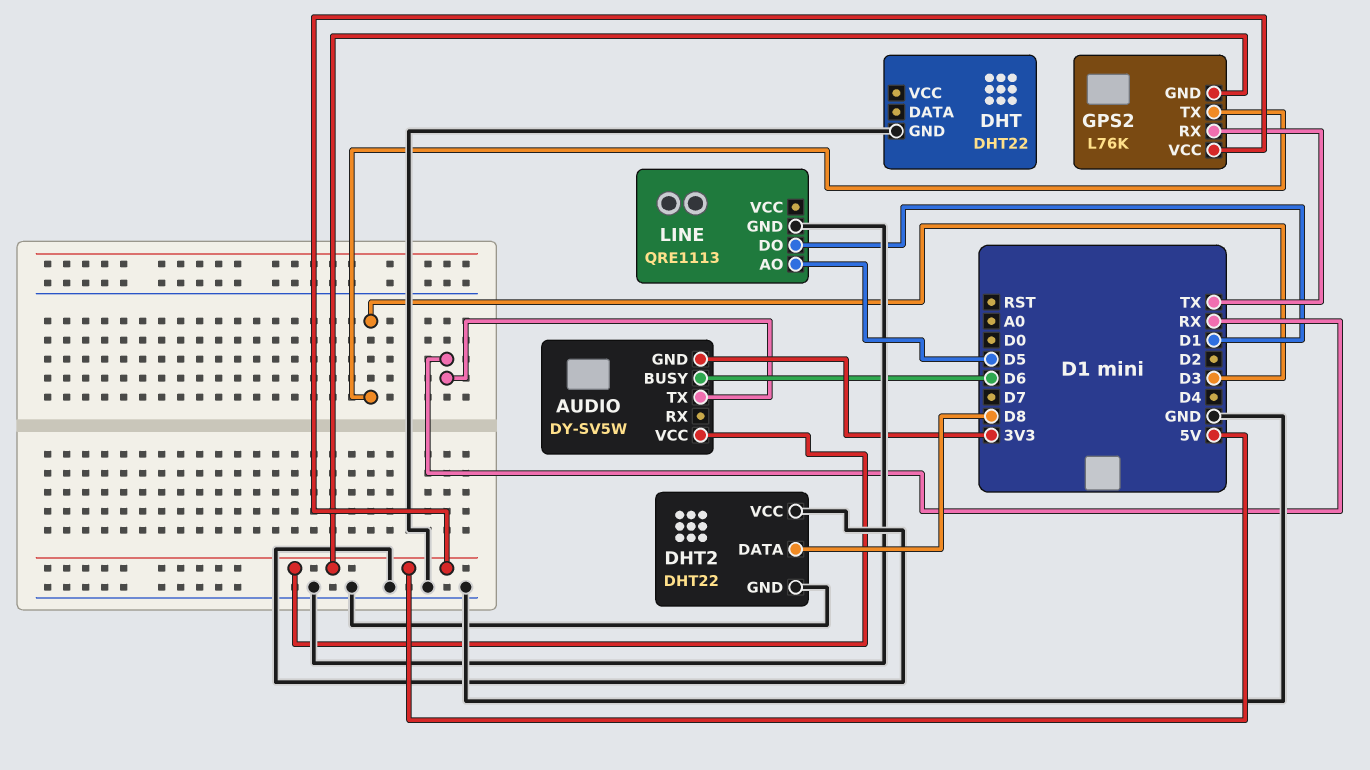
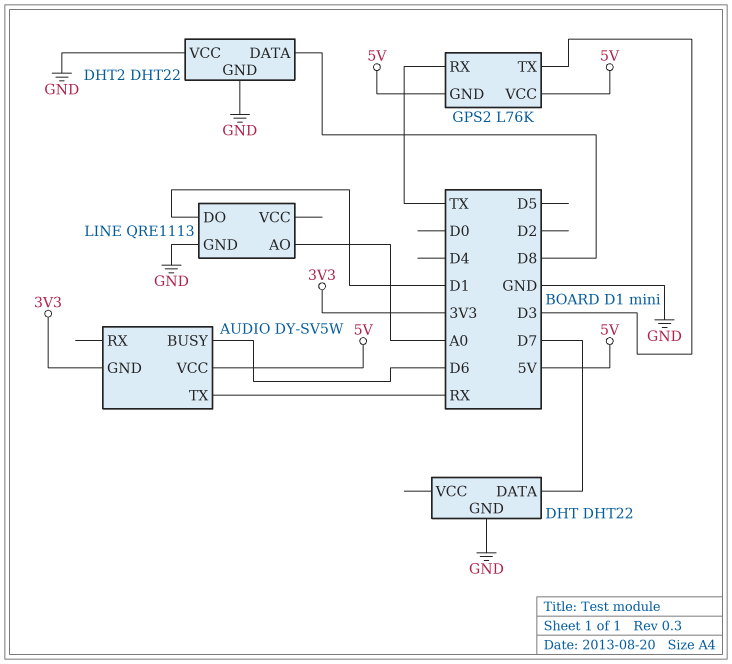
DHT pin DATA: none -> D7
LINE pin AO: D5 -> A0

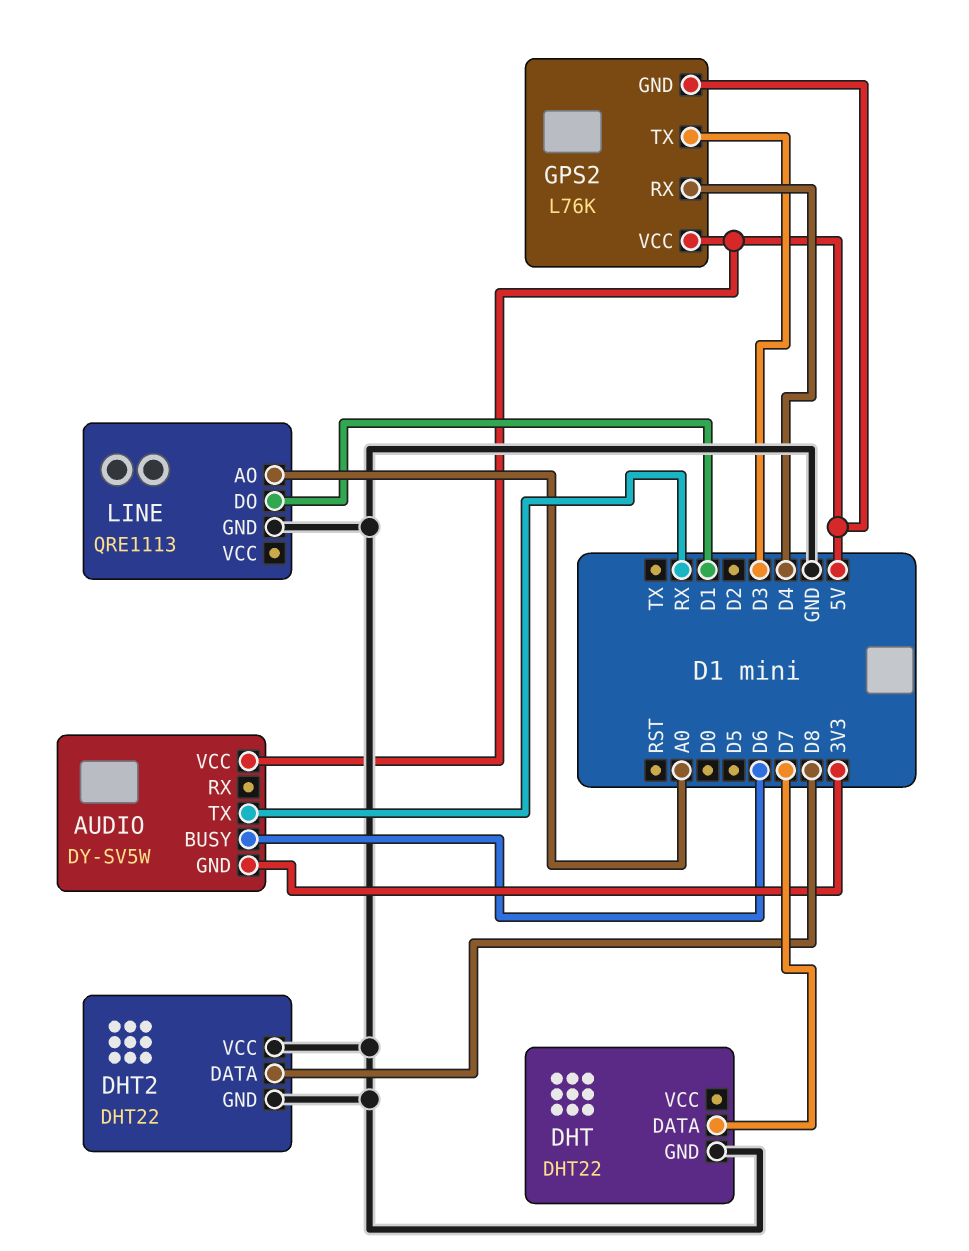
GPS2 pin RX: TX -> D4

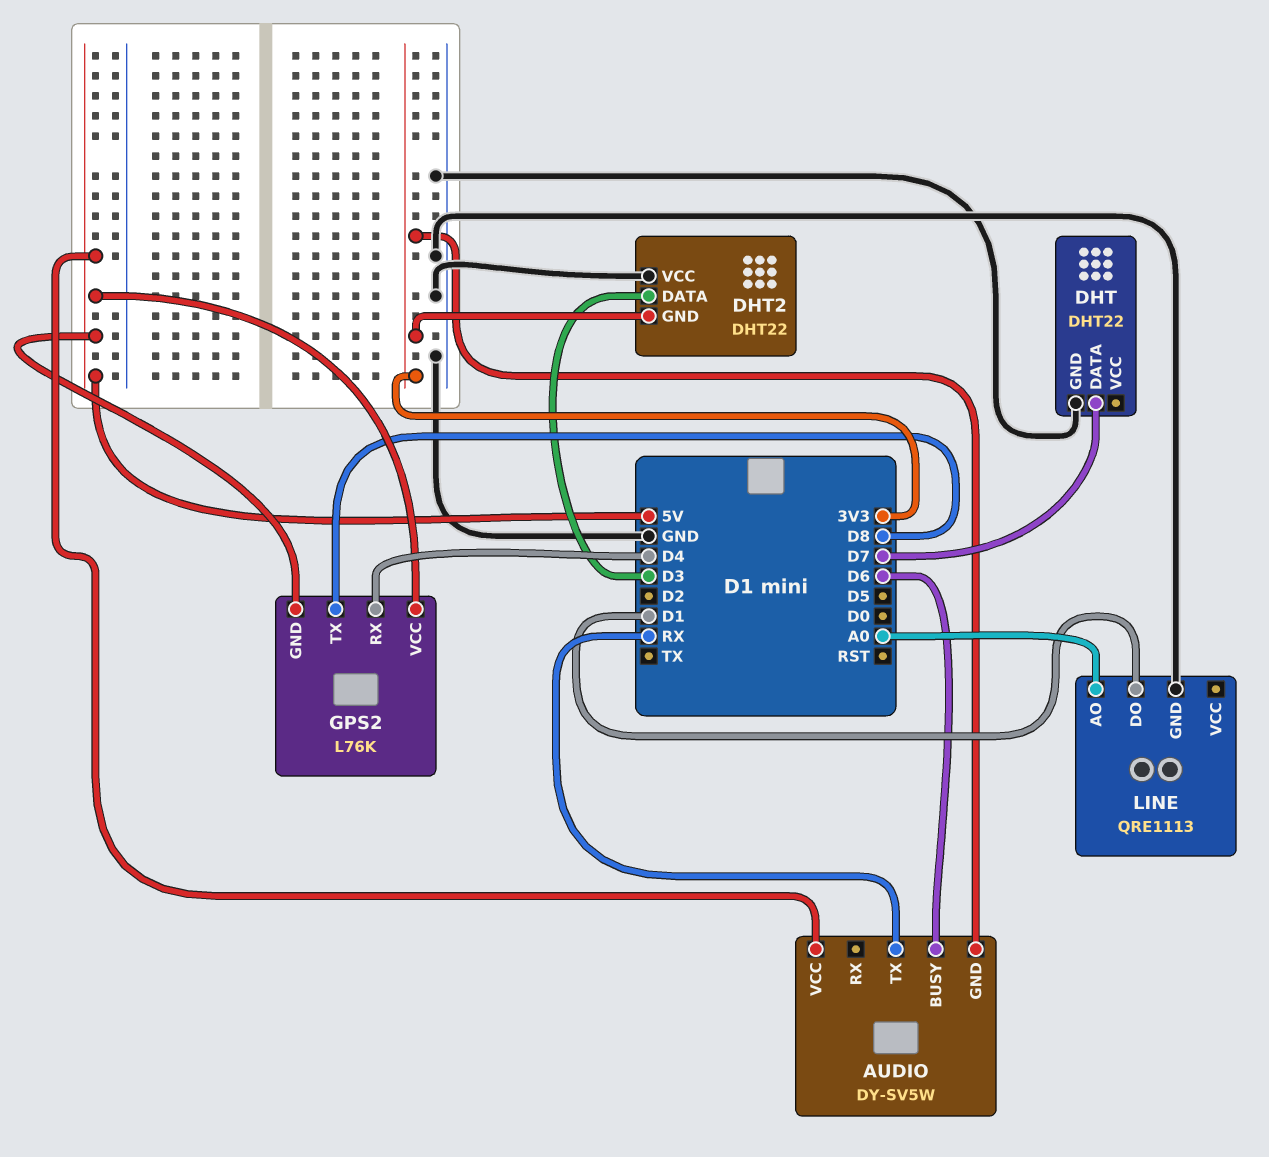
DHT2 pin DATA: D8 -> D3
DHT2 pin GND: GND -> 3V3
GPS2 pin TX: D3 -> D8

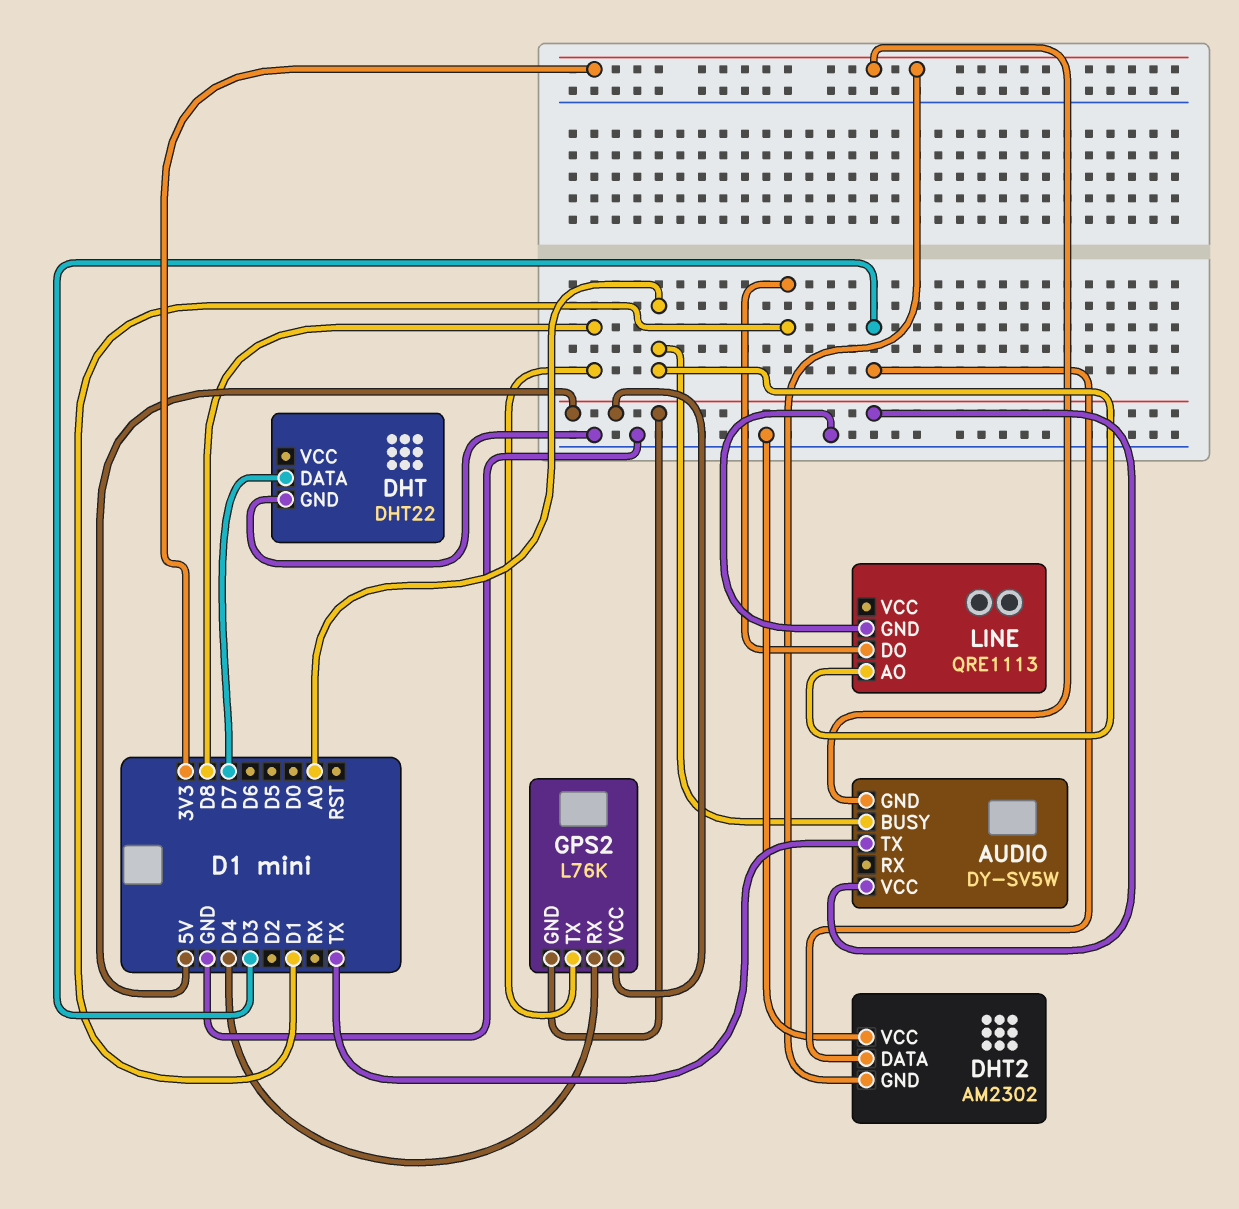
AUDIO pin BUSY: D6 -> A0
AUDIO pin TX: RX -> TX
DHT2: DHT22 -> AM2302

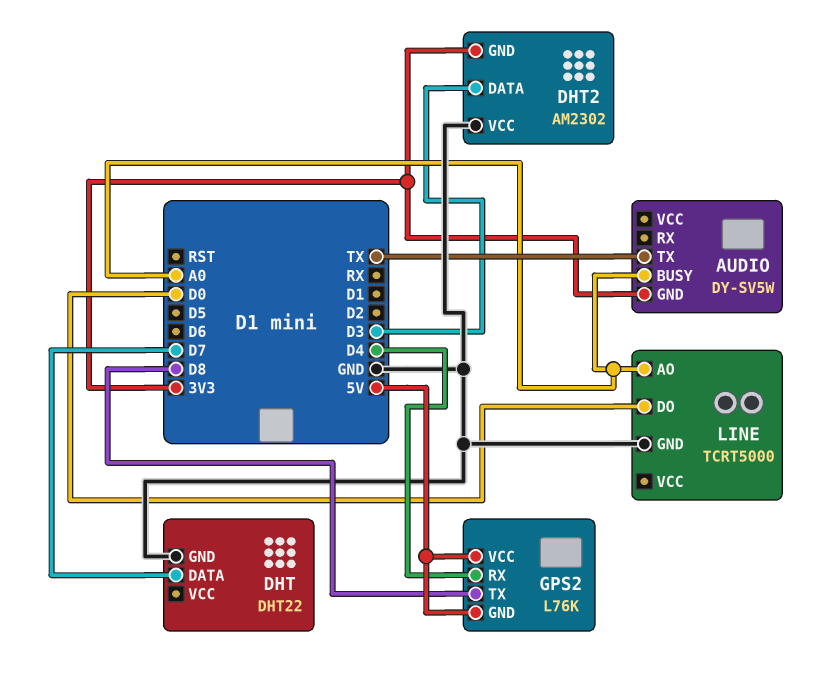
AUDIO pin VCC: 5V -> none
LINE: QRE1113 -> TCRT5000
LINE pin DO: D1 -> D0

